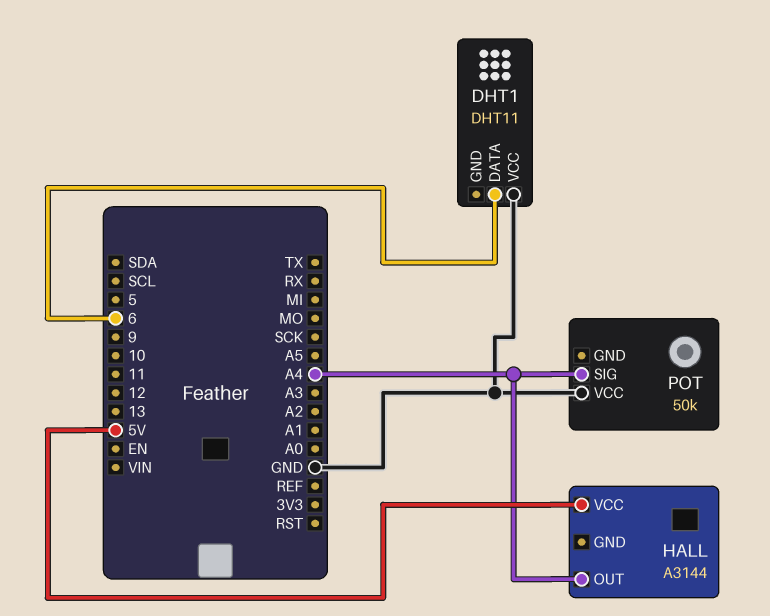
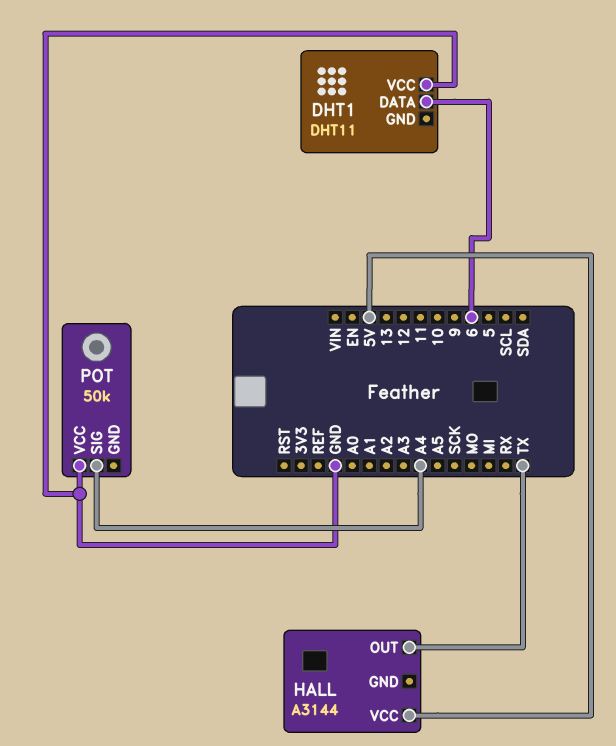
HALL pin OUT: A4 -> TX

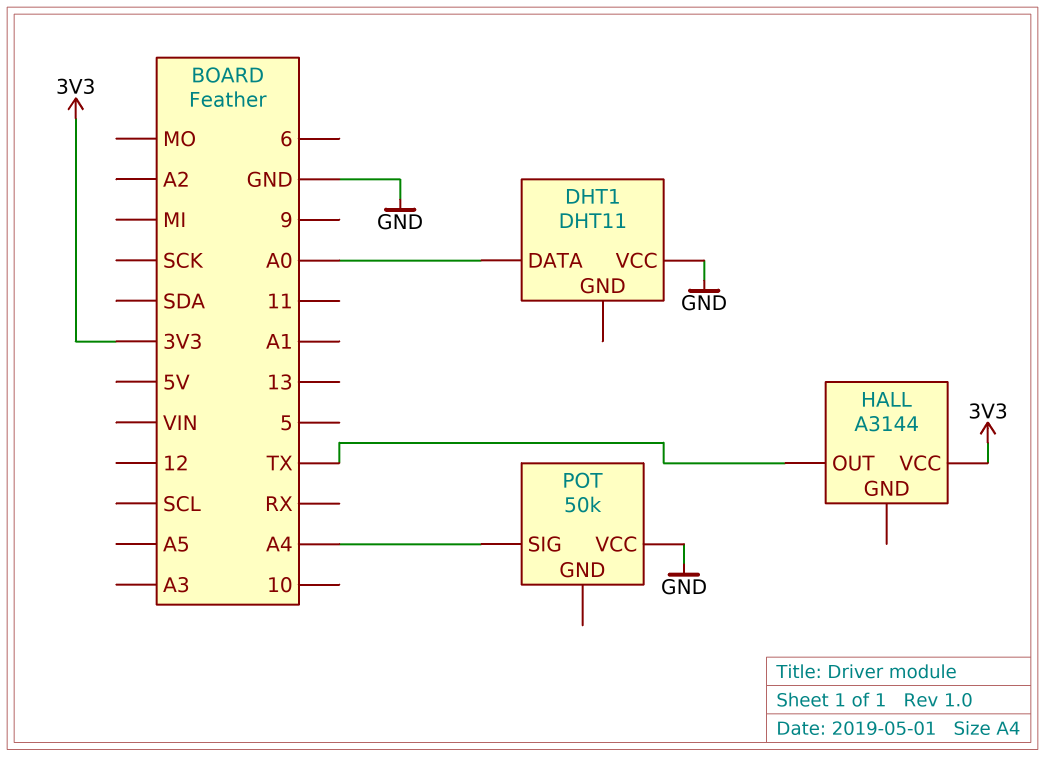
DHT1 pin DATA: 6 -> A0
HALL pin VCC: 5V -> 3V3

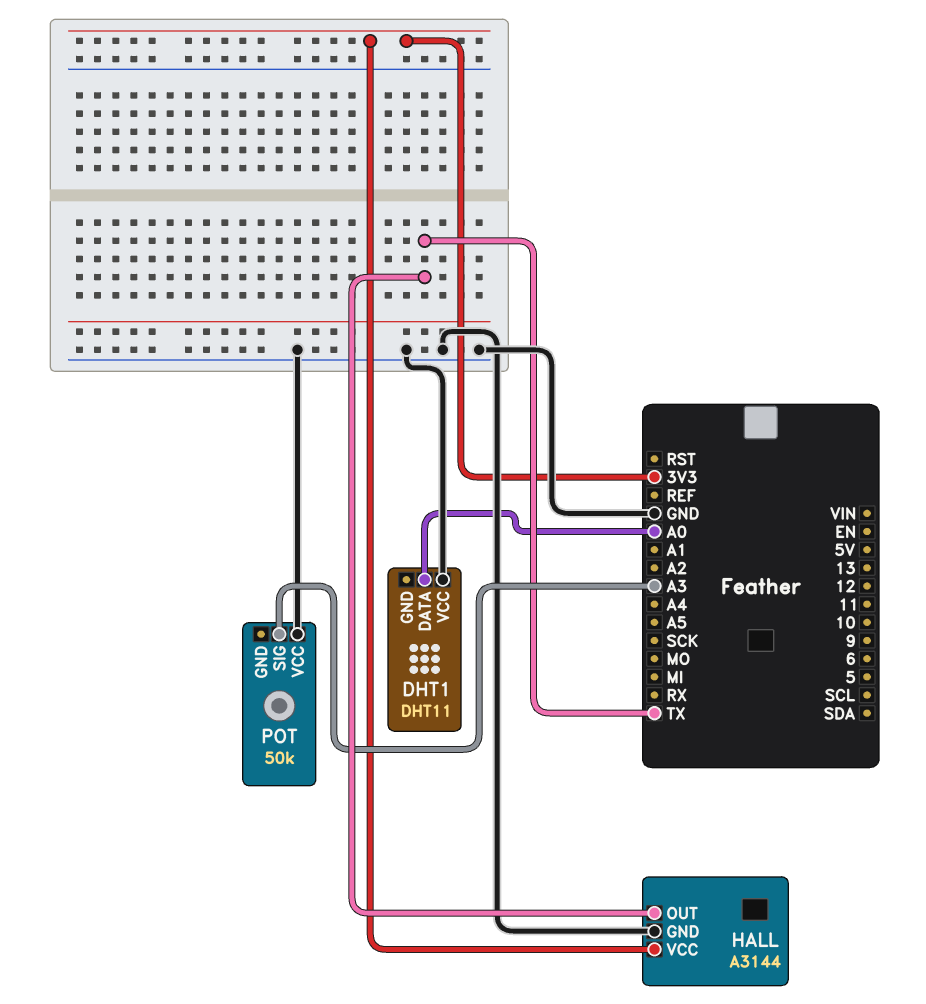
HALL pin GND: none -> GND
POT pin SIG: A4 -> A3

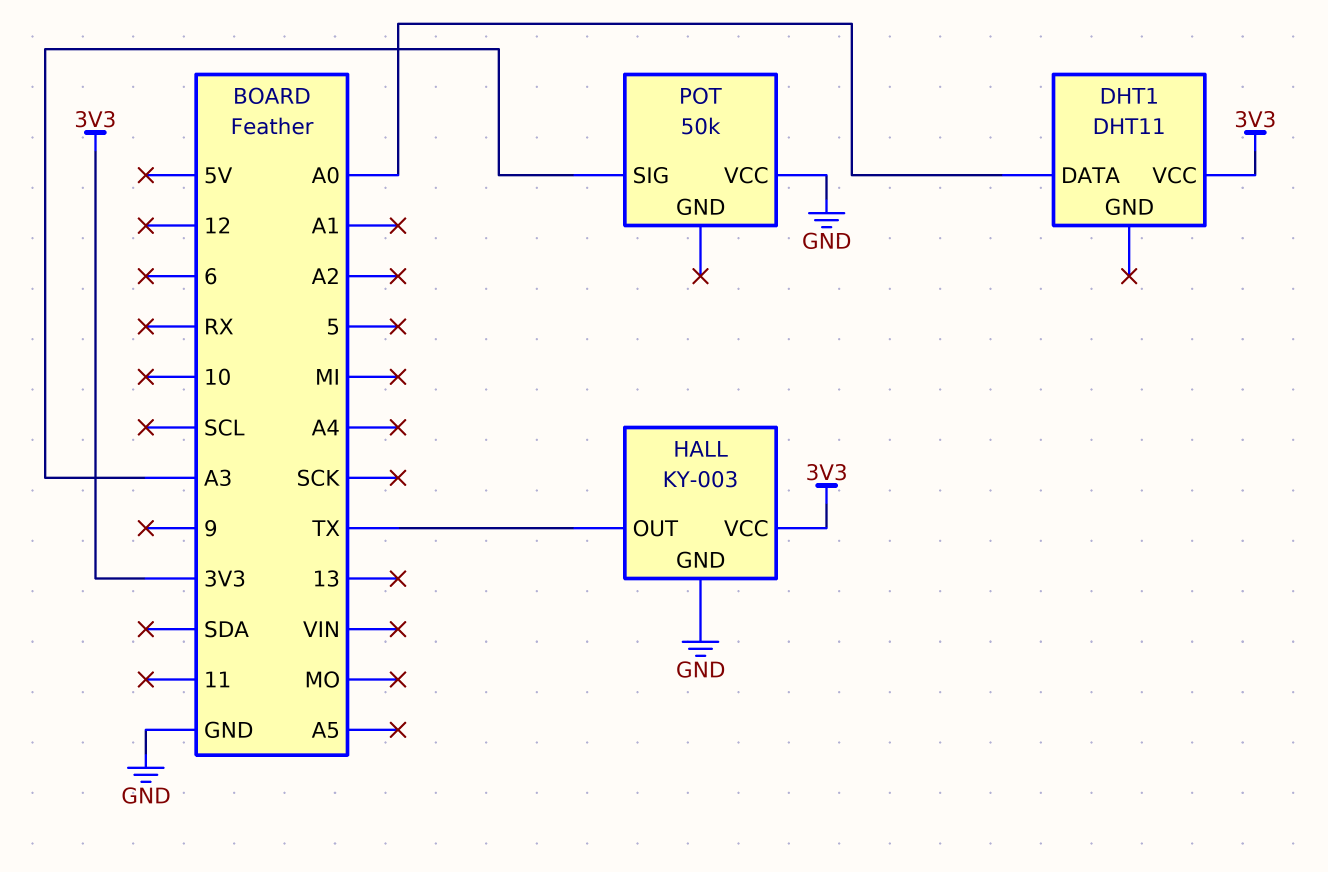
DHT1 pin VCC: GND -> 3V3
HALL: A3144 -> KY-003

